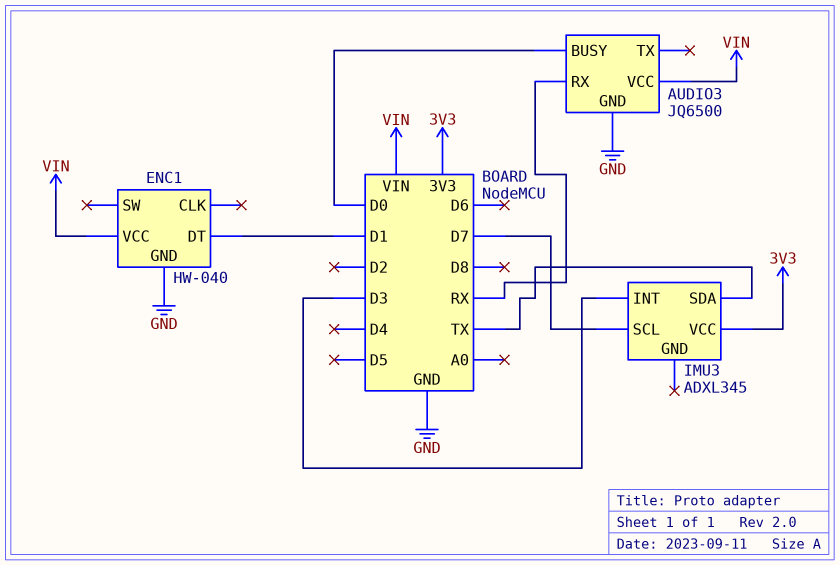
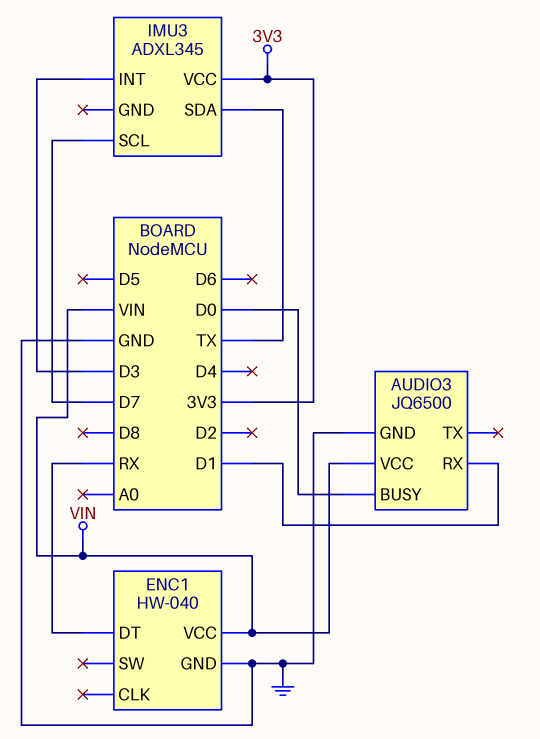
AUDIO3 pin RX: RX -> D1
ENC1 pin DT: D1 -> RX

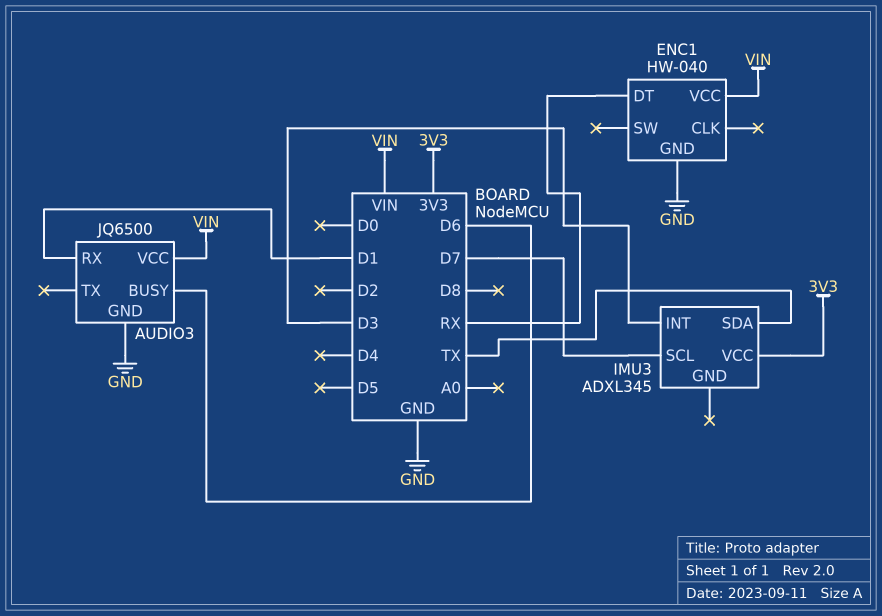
AUDIO3 pin BUSY: D0 -> D6

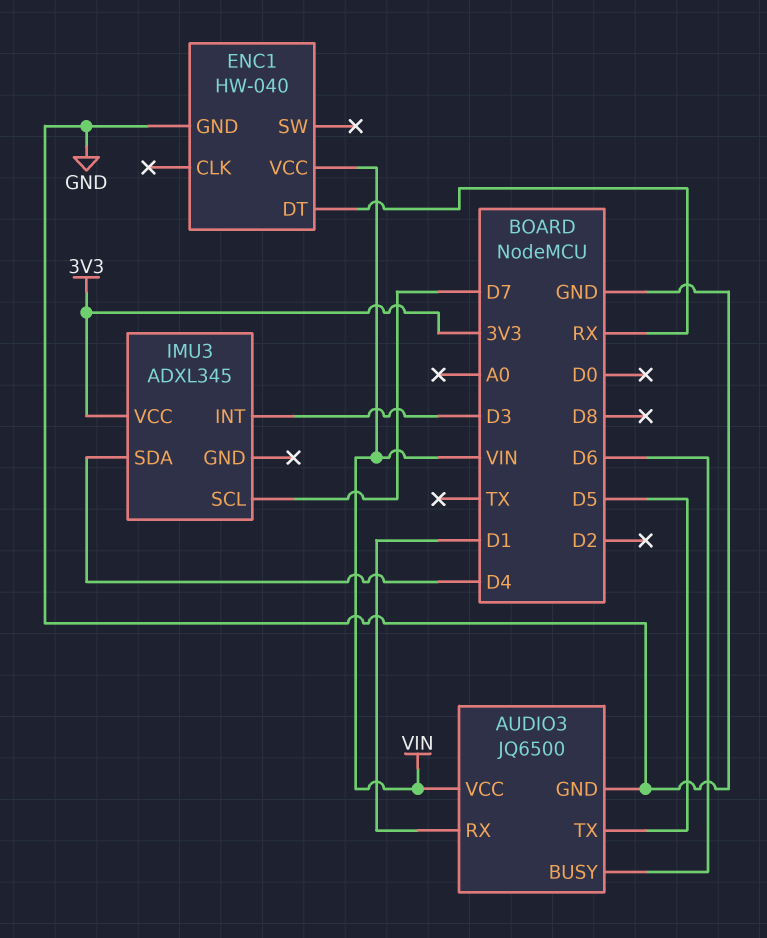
AUDIO3 pin TX: none -> D5
IMU3 pin SDA: TX -> D4

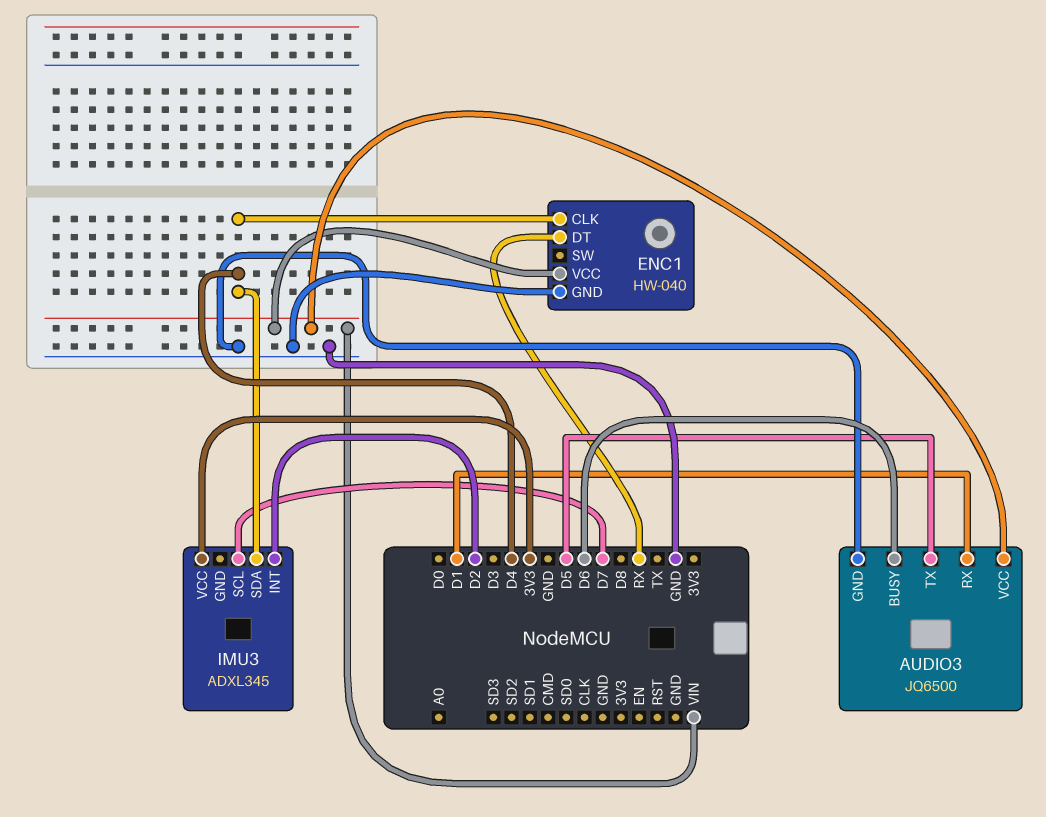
ENC1 pin CLK: none -> D4
IMU3 pin INT: D3 -> D2

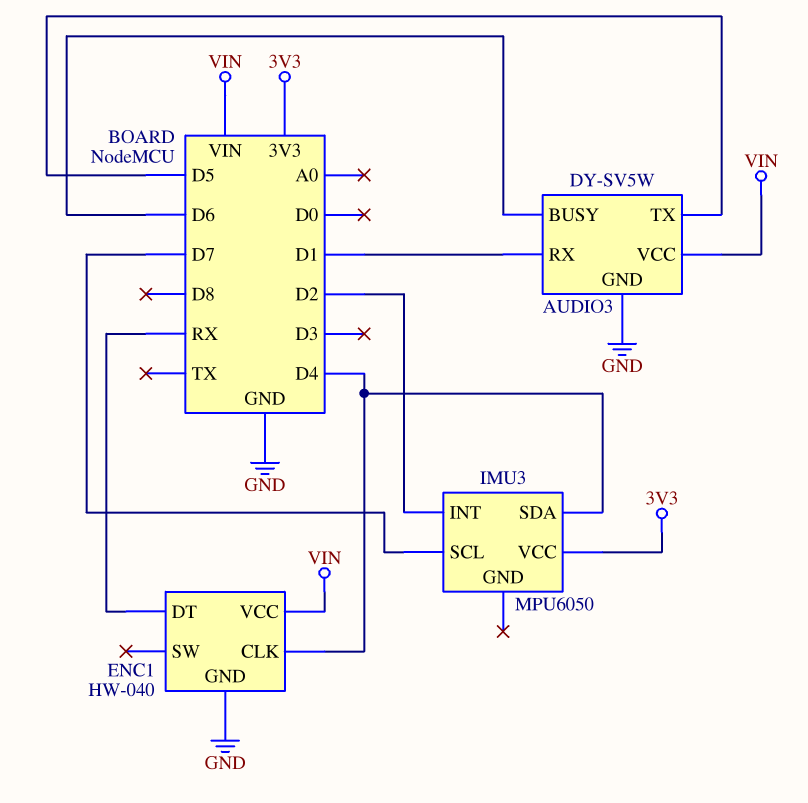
AUDIO3: JQ6500 -> DY-SV5W
IMU3: ADXL345 -> MPU6050

